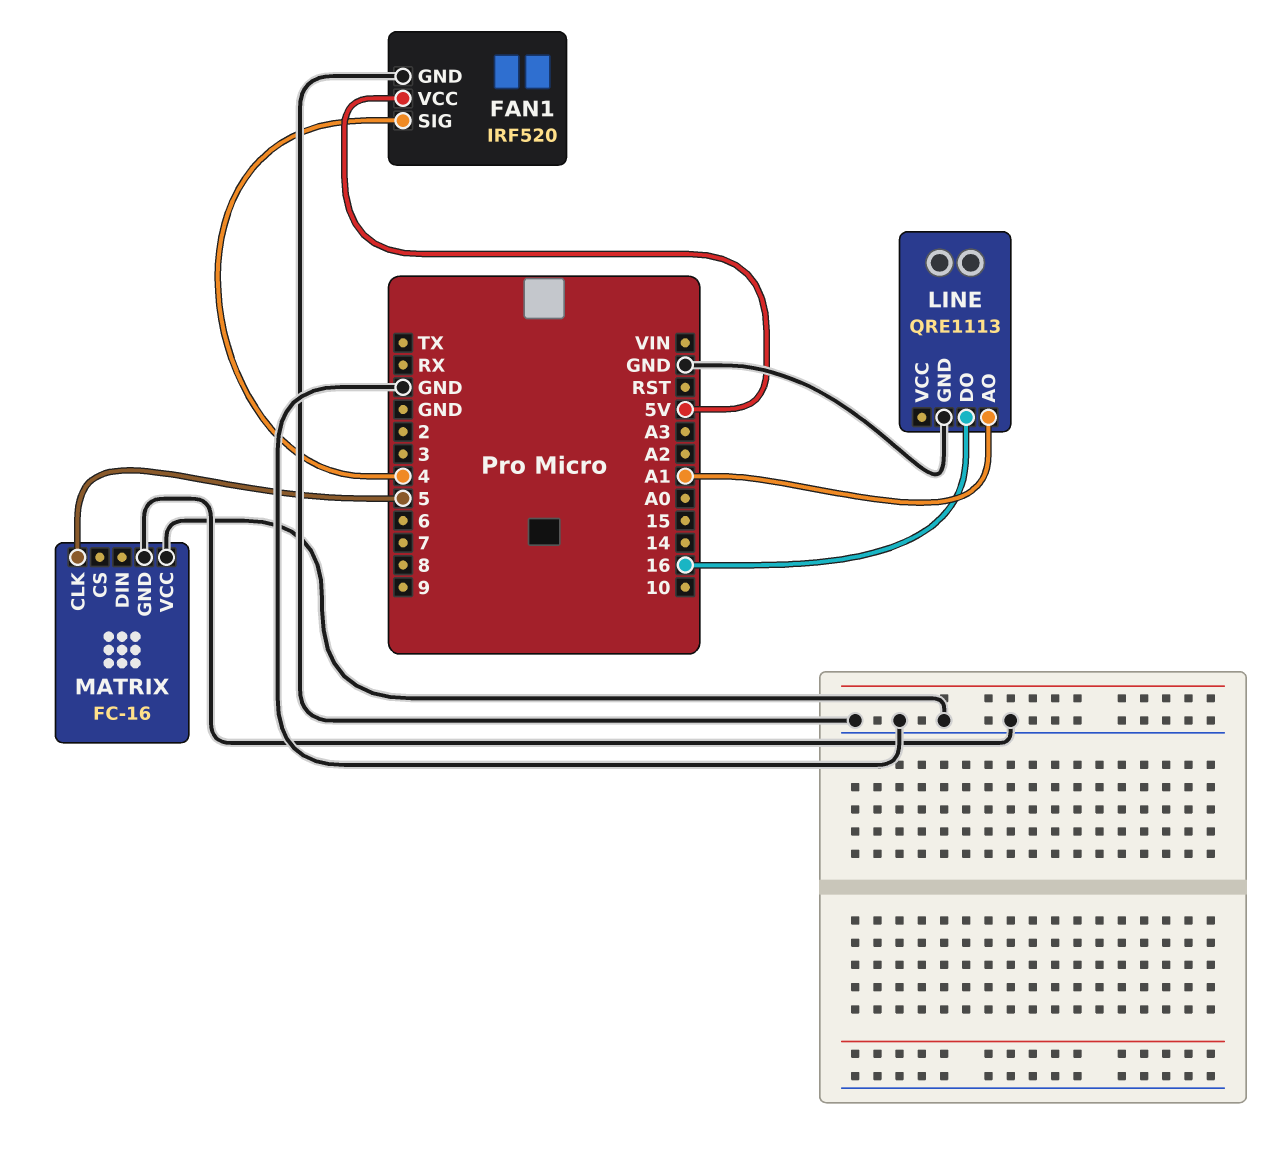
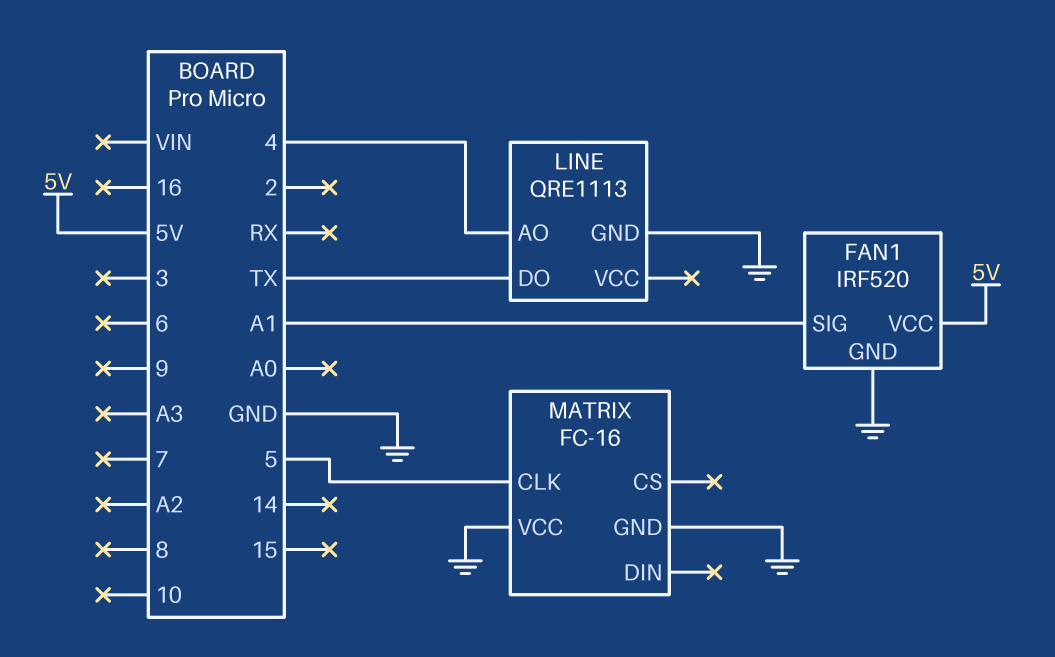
FAN1 pin SIG: 4 -> A1
LINE pin AO: A1 -> 4
LINE pin DO: 16 -> TX

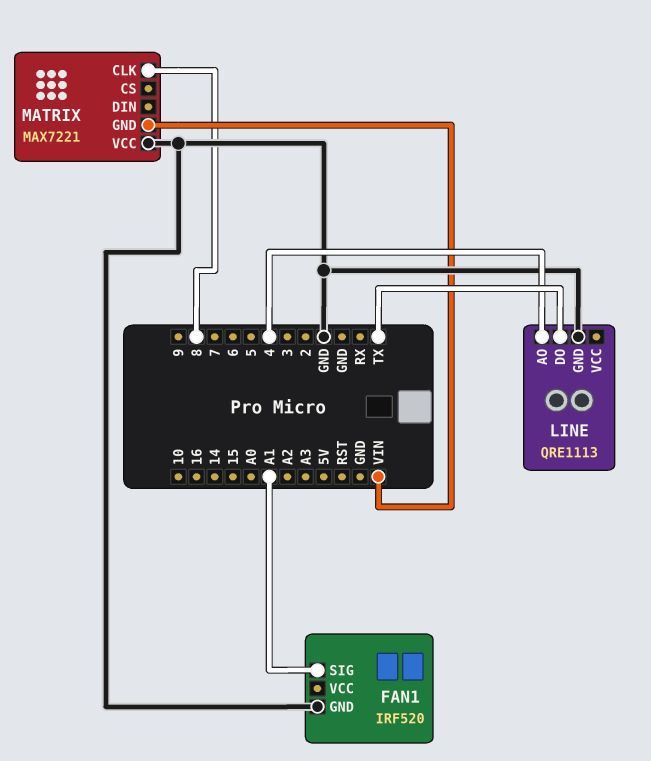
FAN1 pin VCC: 5V -> none
MATRIX: FC-16 -> MAX7221
MATRIX pin CLK: 5 -> 8
MATRIX pin GND: GND -> VIN

